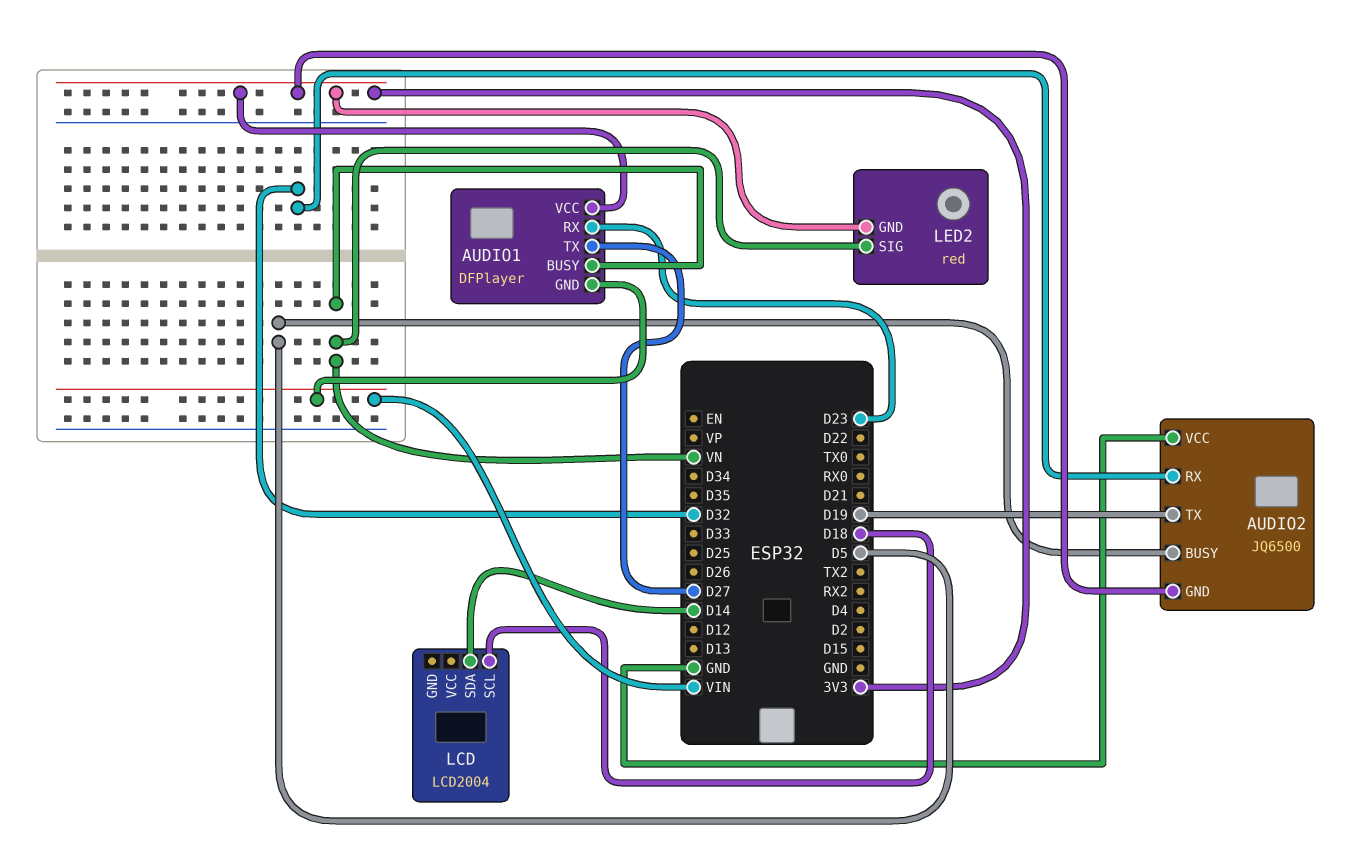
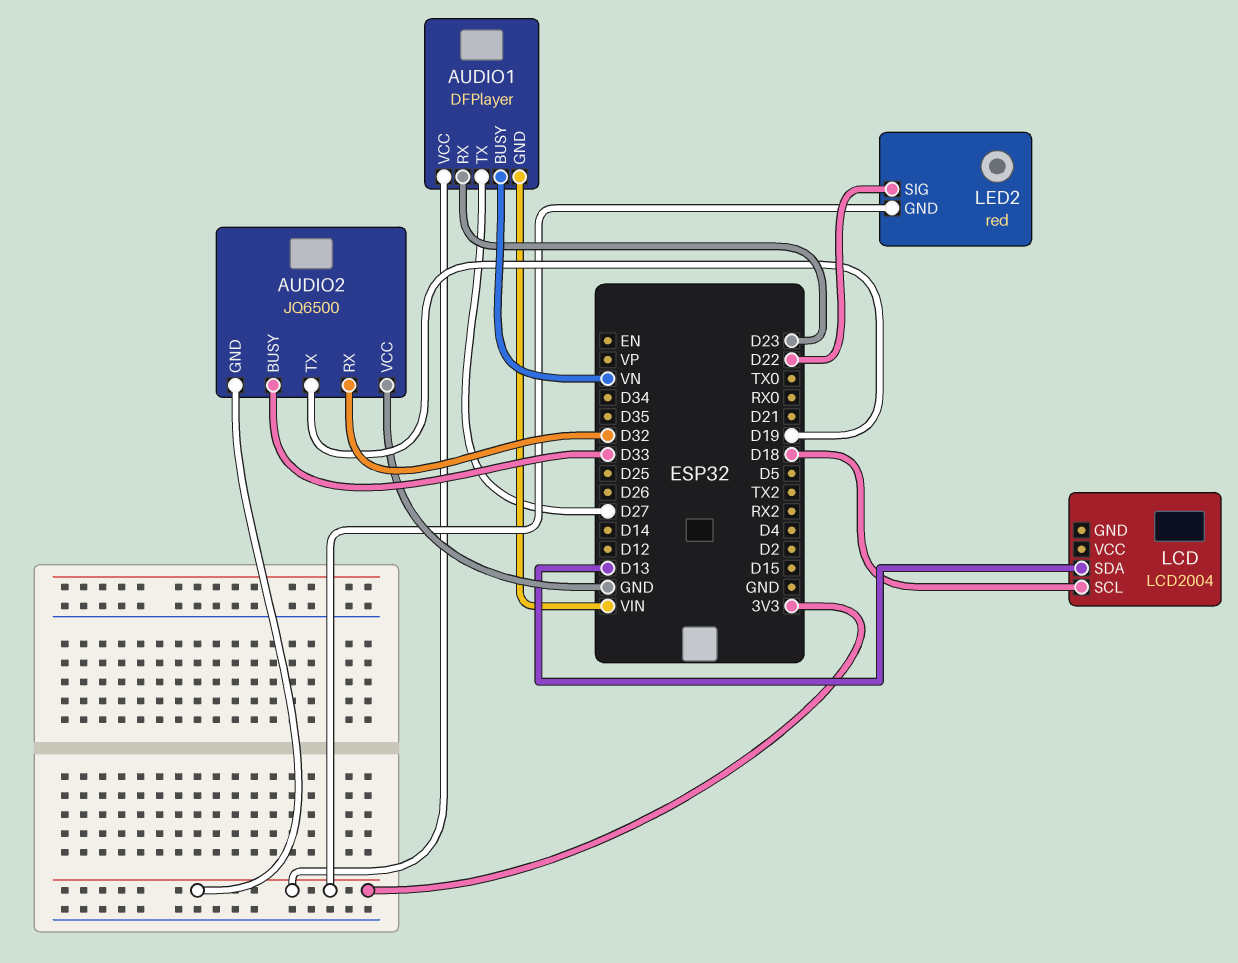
AUDIO2 pin BUSY: D5 -> D33
LCD pin SDA: D14 -> D13
LED2 pin SIG: VN -> D22

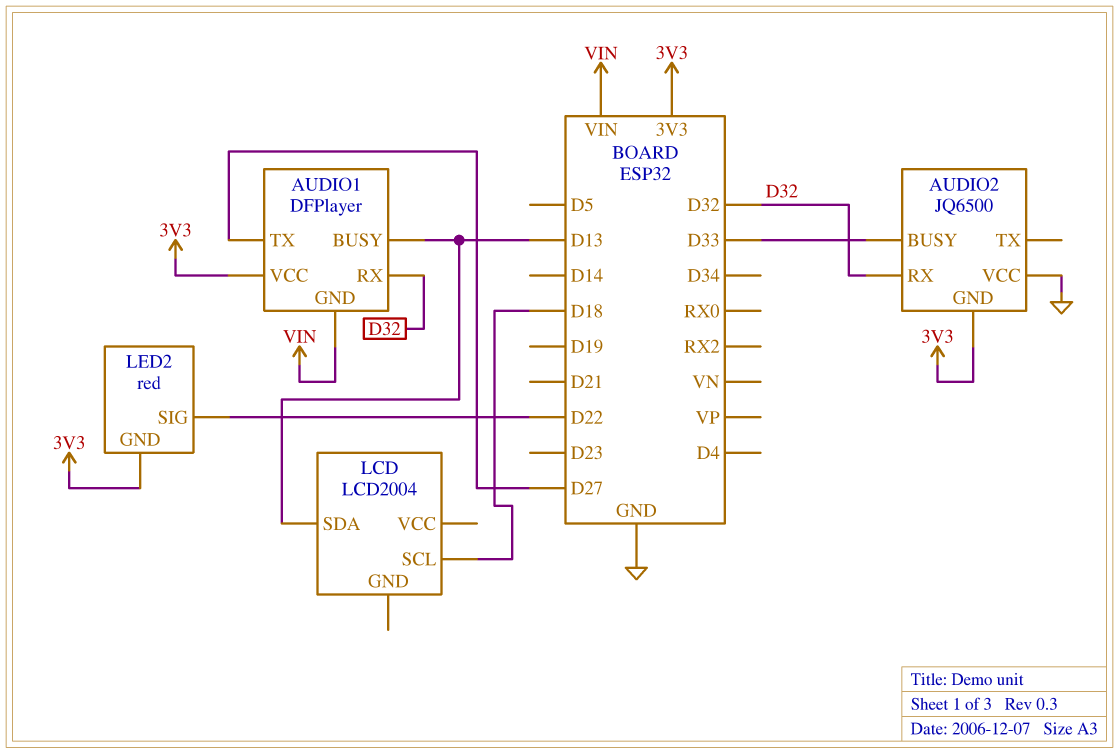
AUDIO1 pin BUSY: VN -> D13
AUDIO1 pin RX: D23 -> D32
AUDIO2 pin TX: D19 -> none

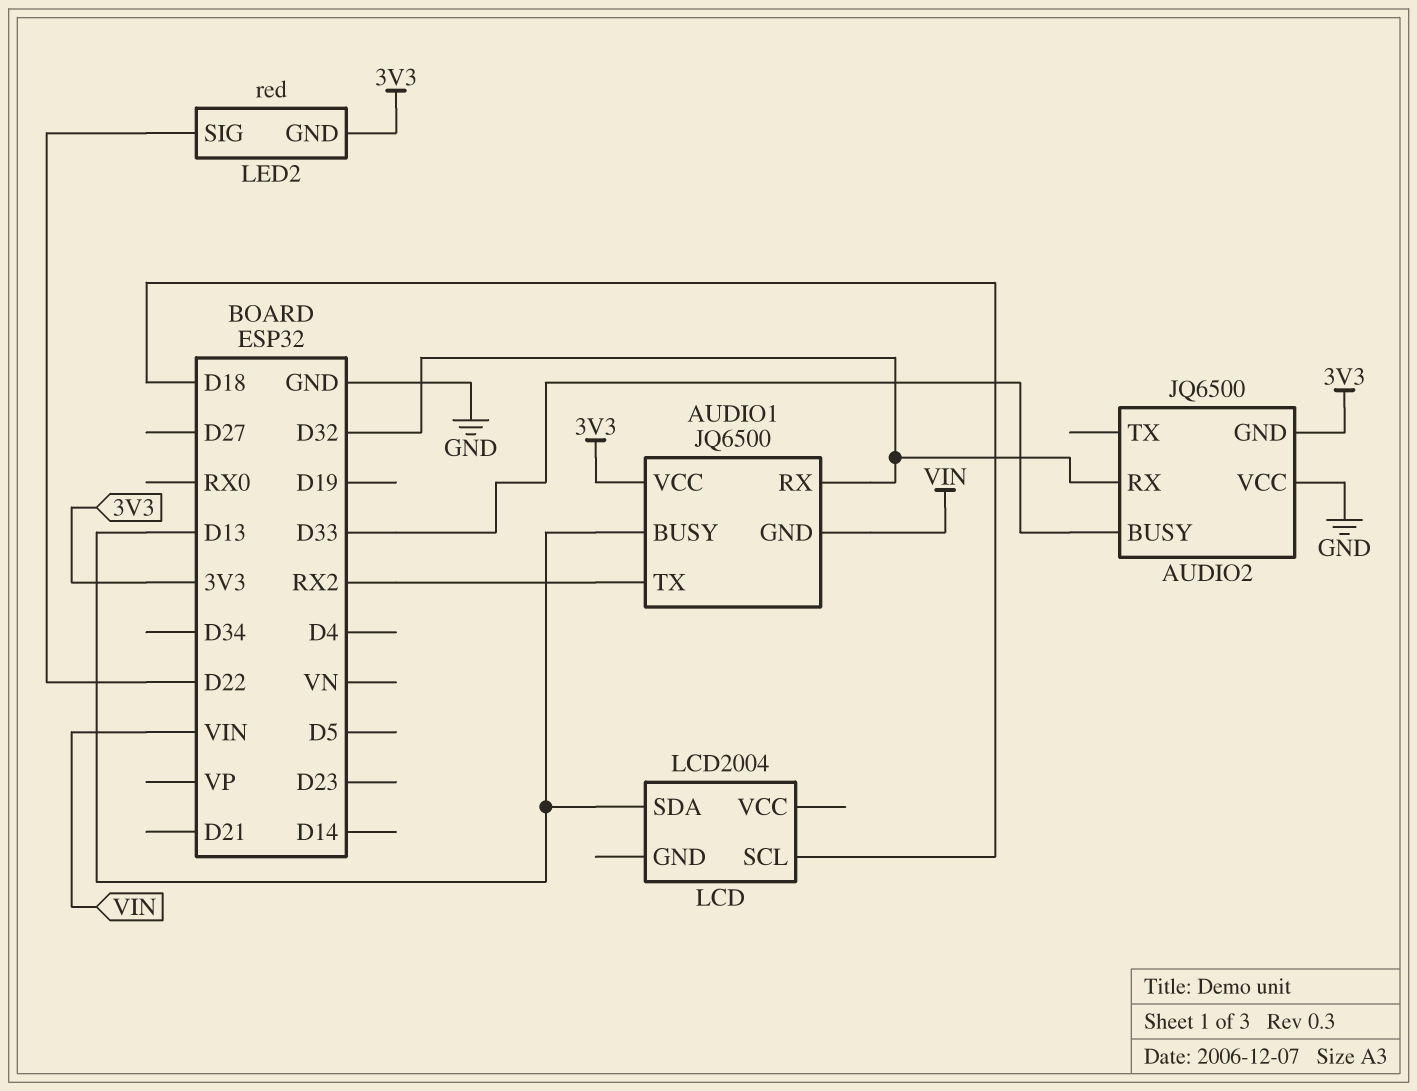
AUDIO1: DFPlayer -> JQ6500
AUDIO1 pin TX: D27 -> RX2

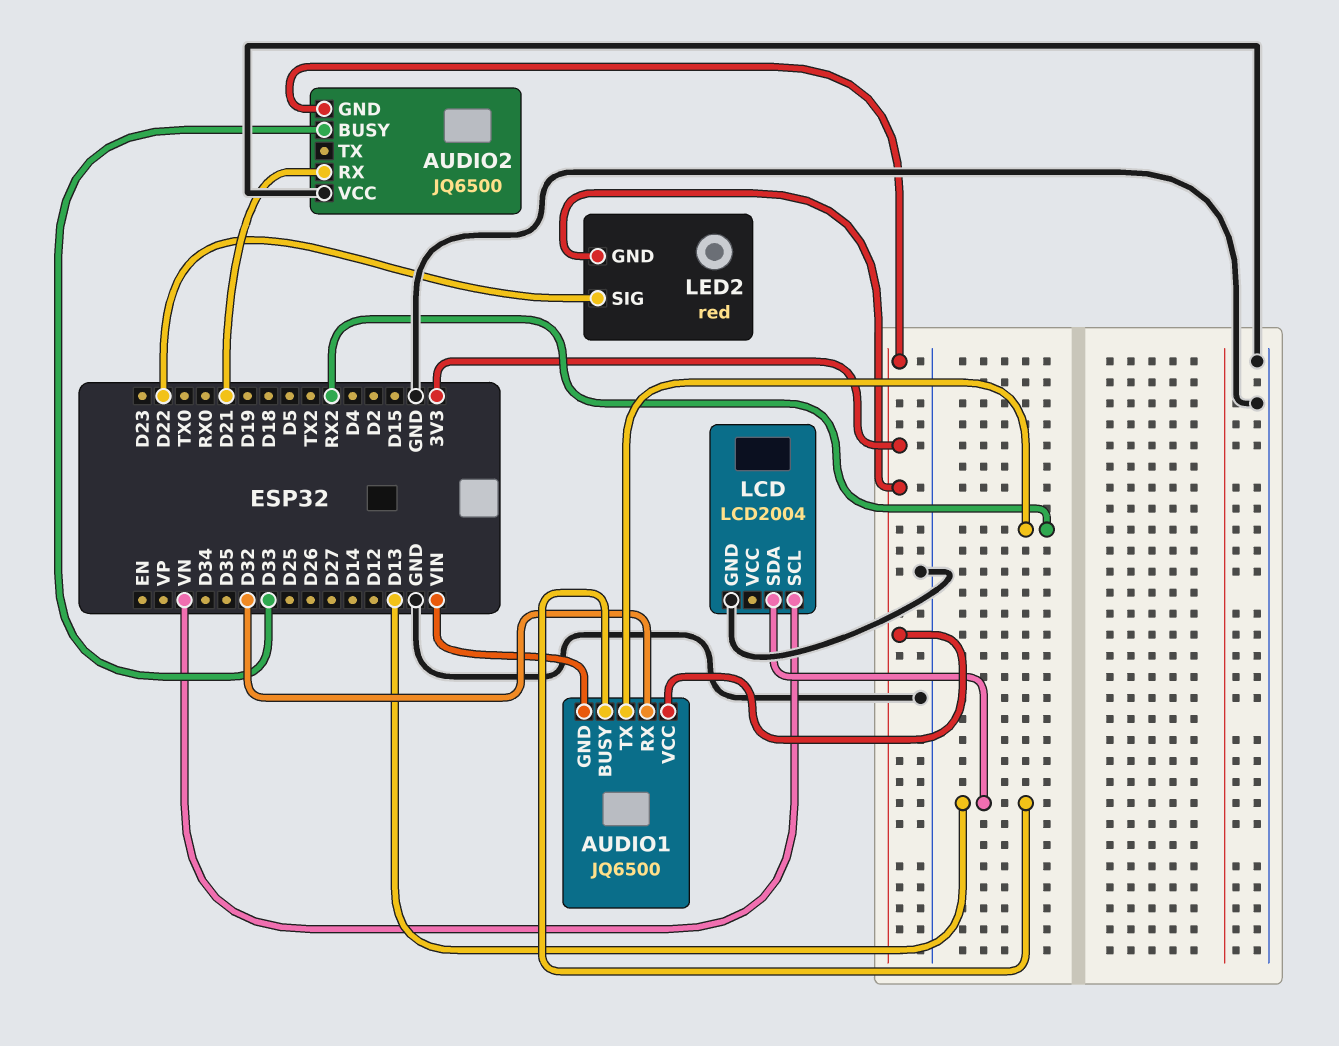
AUDIO2 pin RX: D32 -> D21
LCD pin GND: none -> GND
LCD pin SCL: D18 -> VN

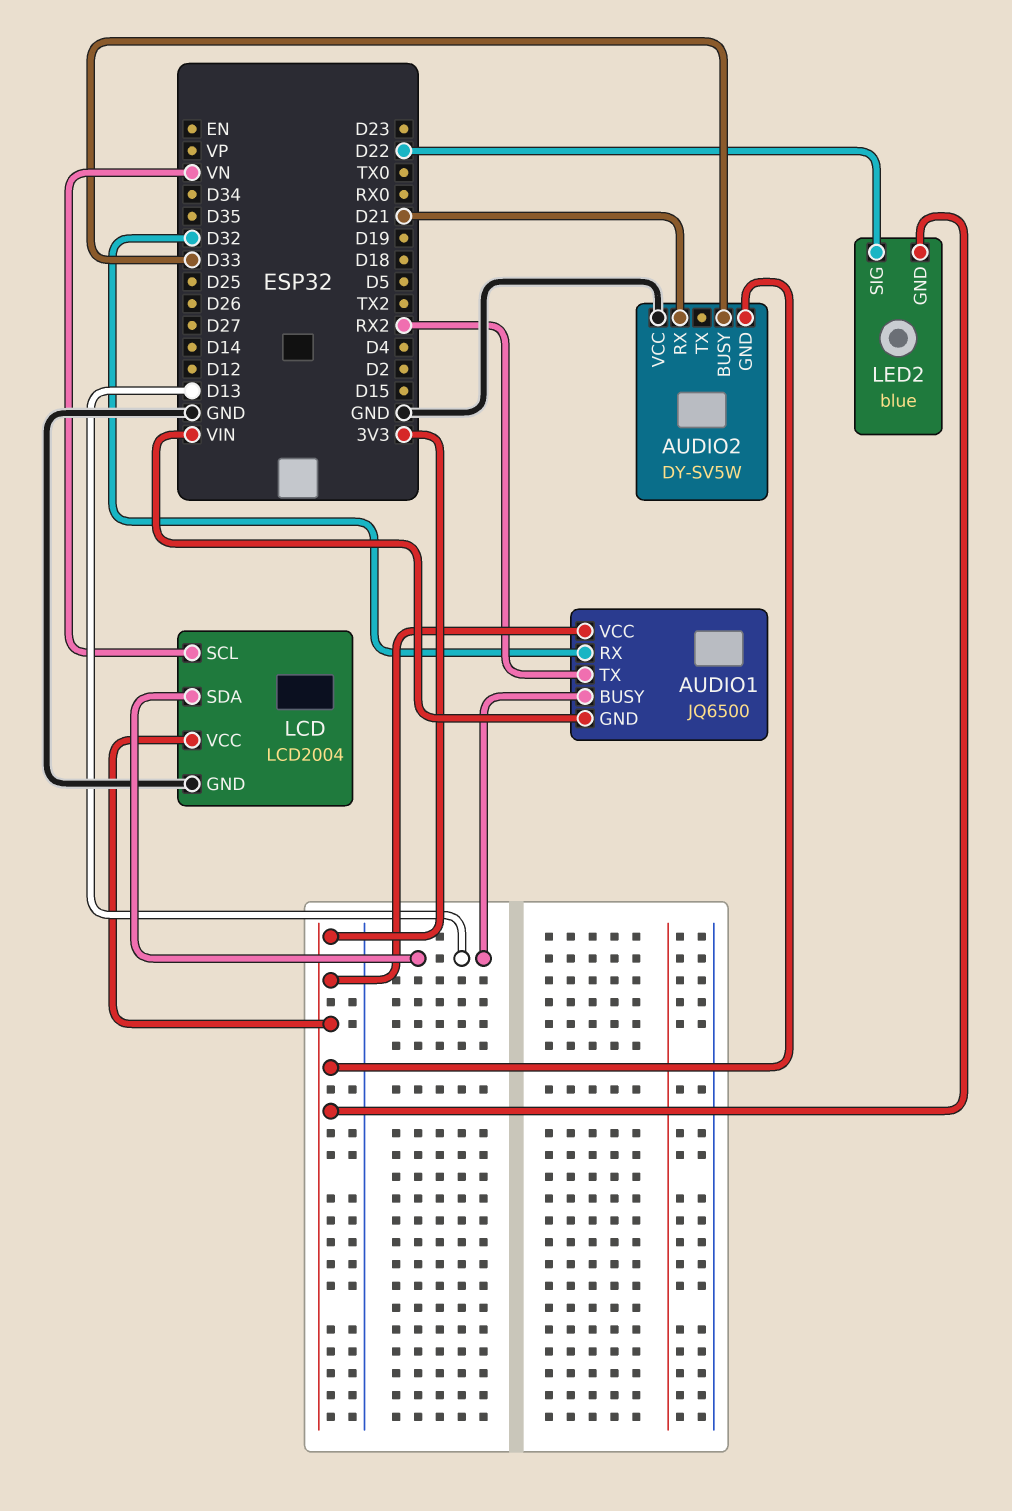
AUDIO2: JQ6500 -> DY-SV5W
LCD pin VCC: none -> 3V3
LED2: red -> blue

